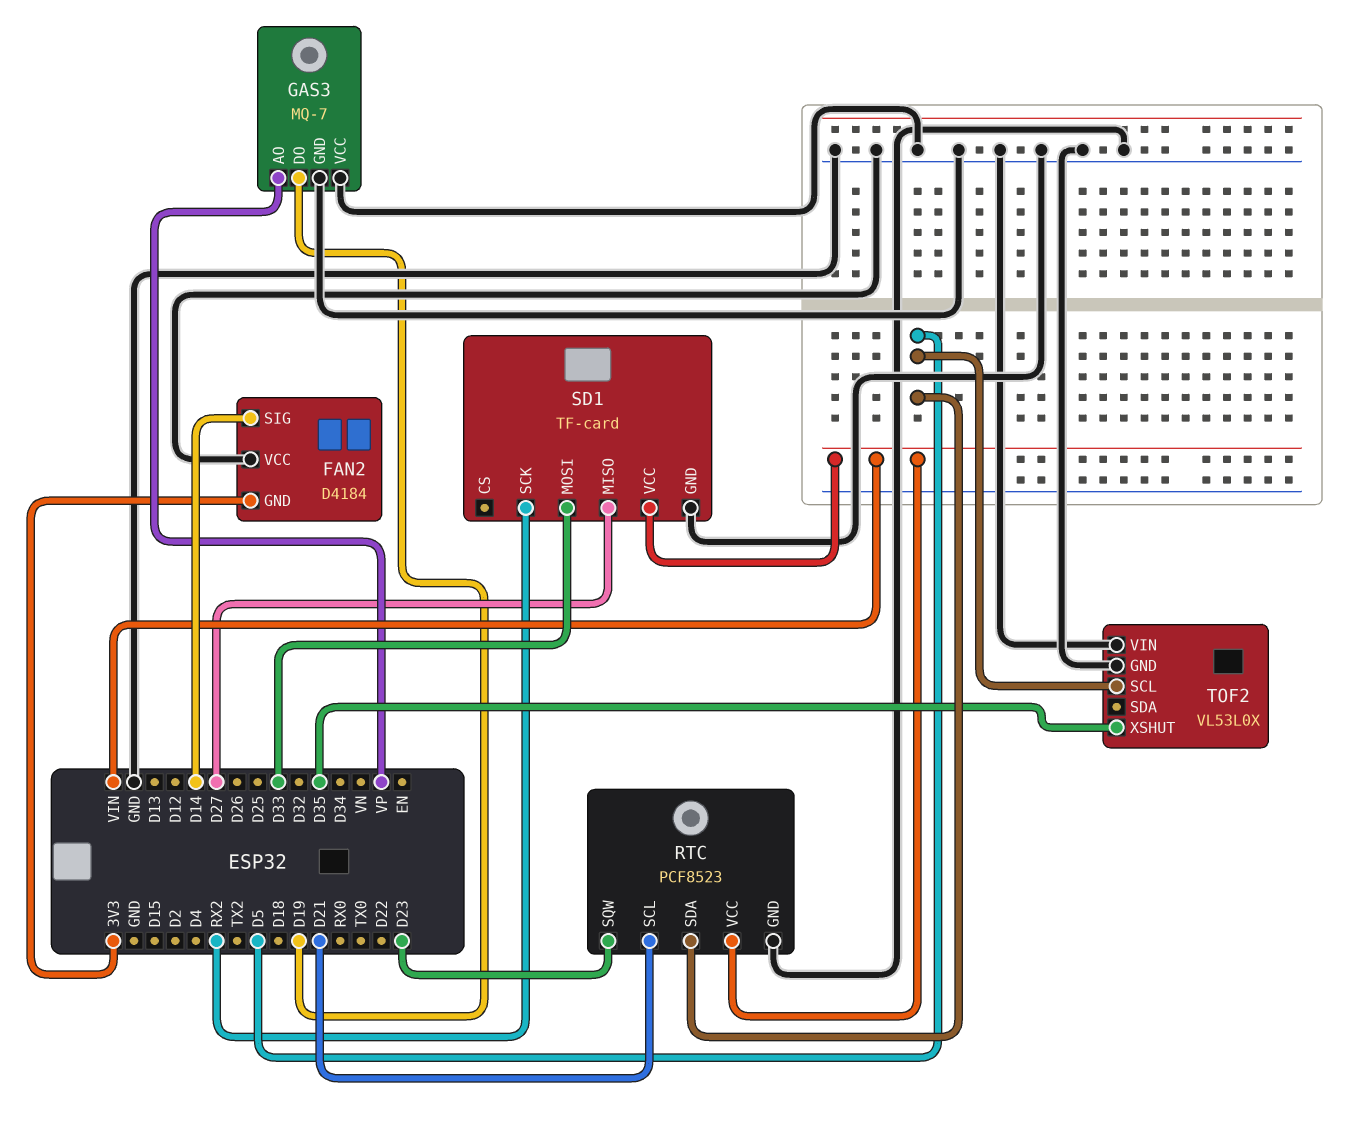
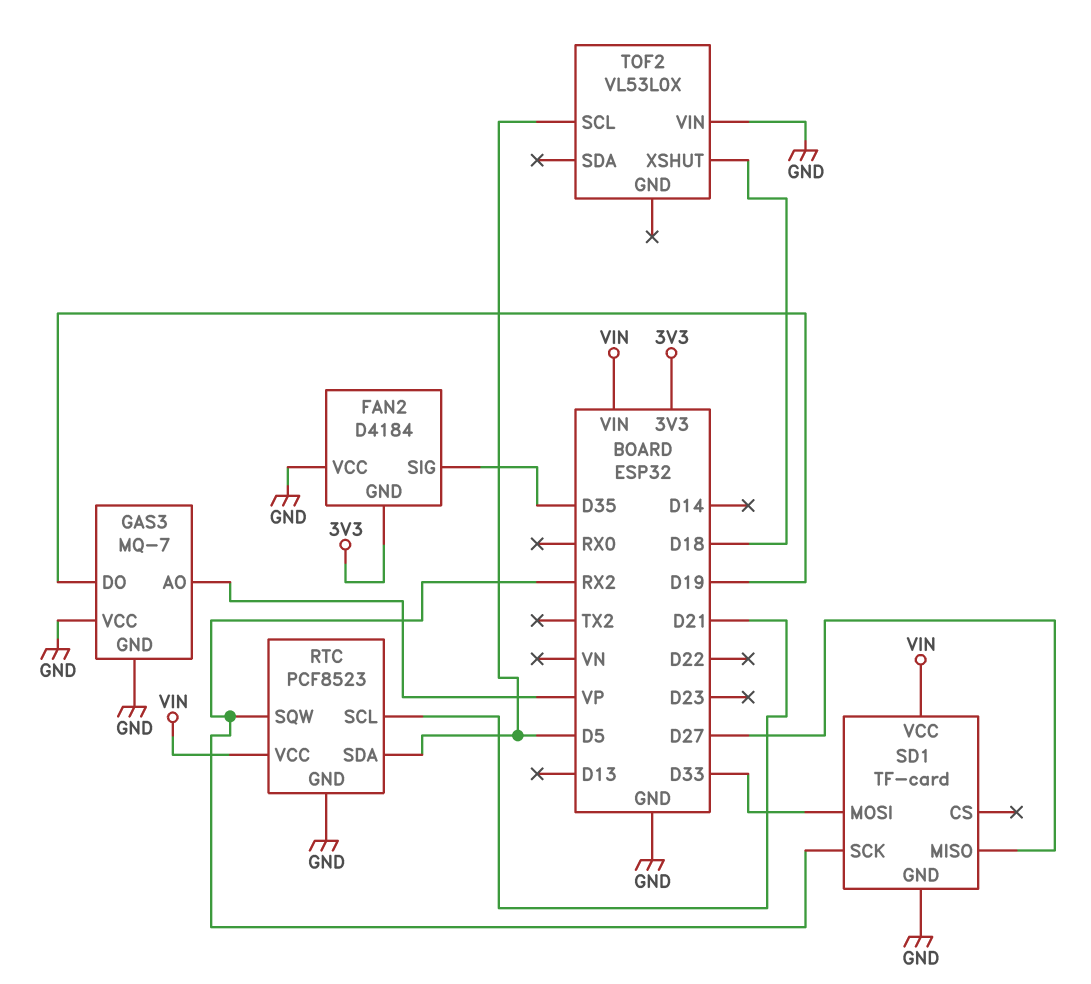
FAN2 pin SIG: D14 -> D35
RTC pin SQW: D23 -> RX2
TOF2 pin GND: GND -> none
TOF2 pin XSHUT: D35 -> D18

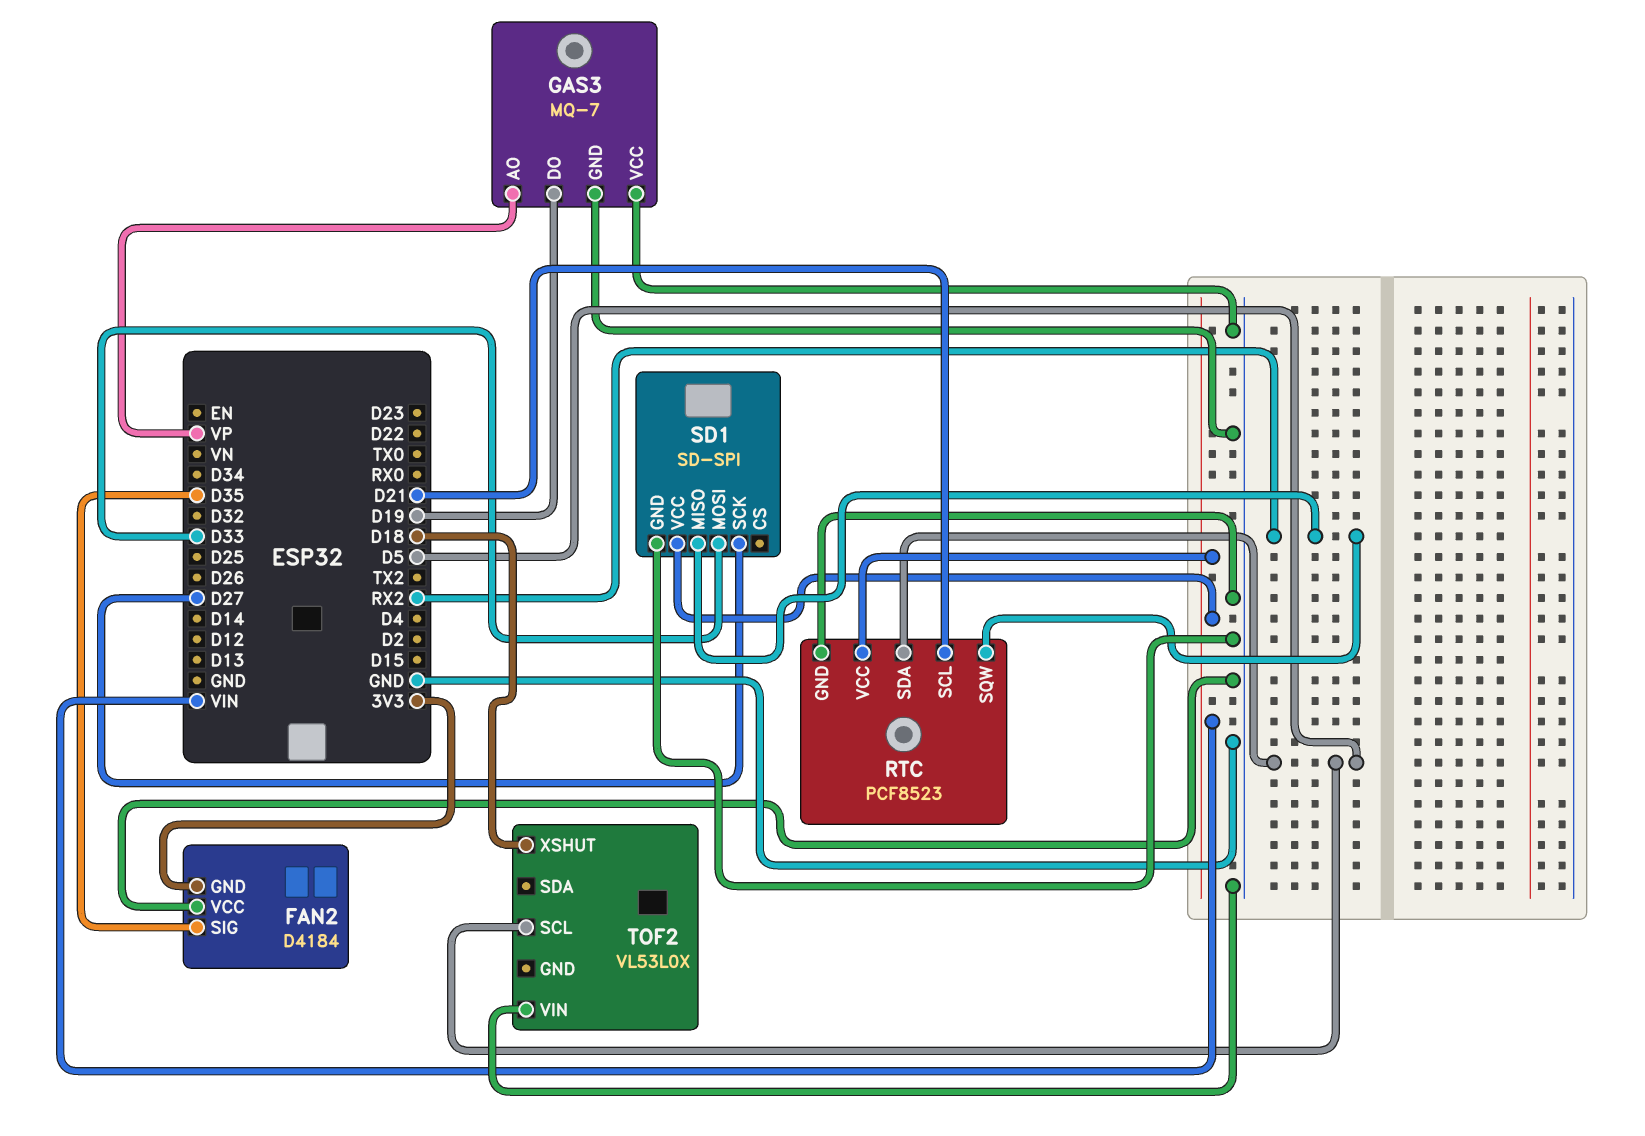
SD1: TF-card -> SD-SPI
SD1 pin MISO: D27 -> RX2
SD1 pin SCK: RX2 -> D27

